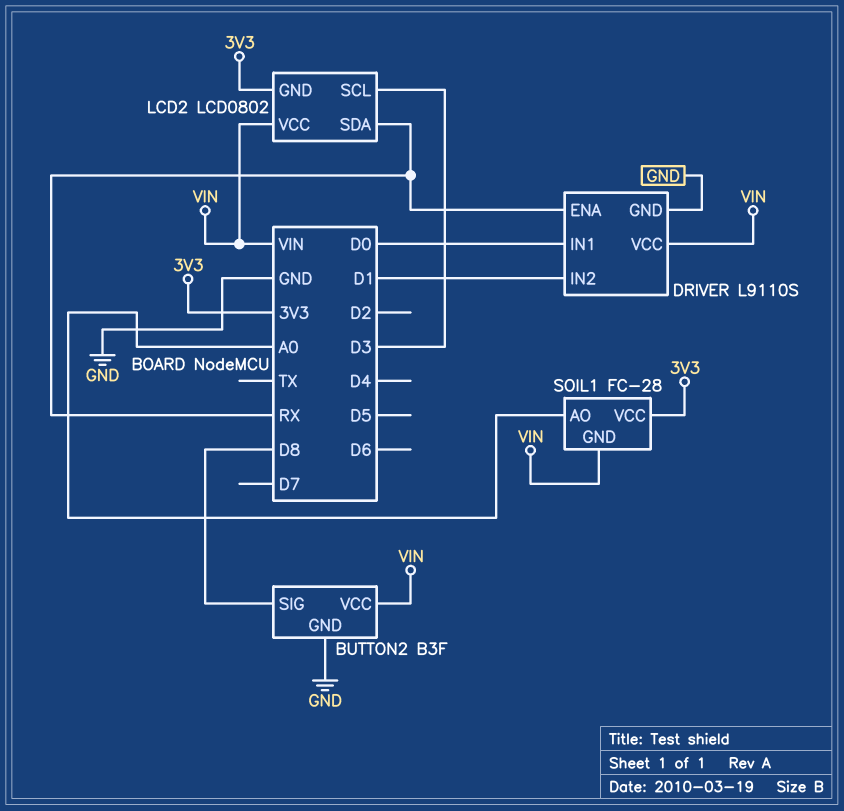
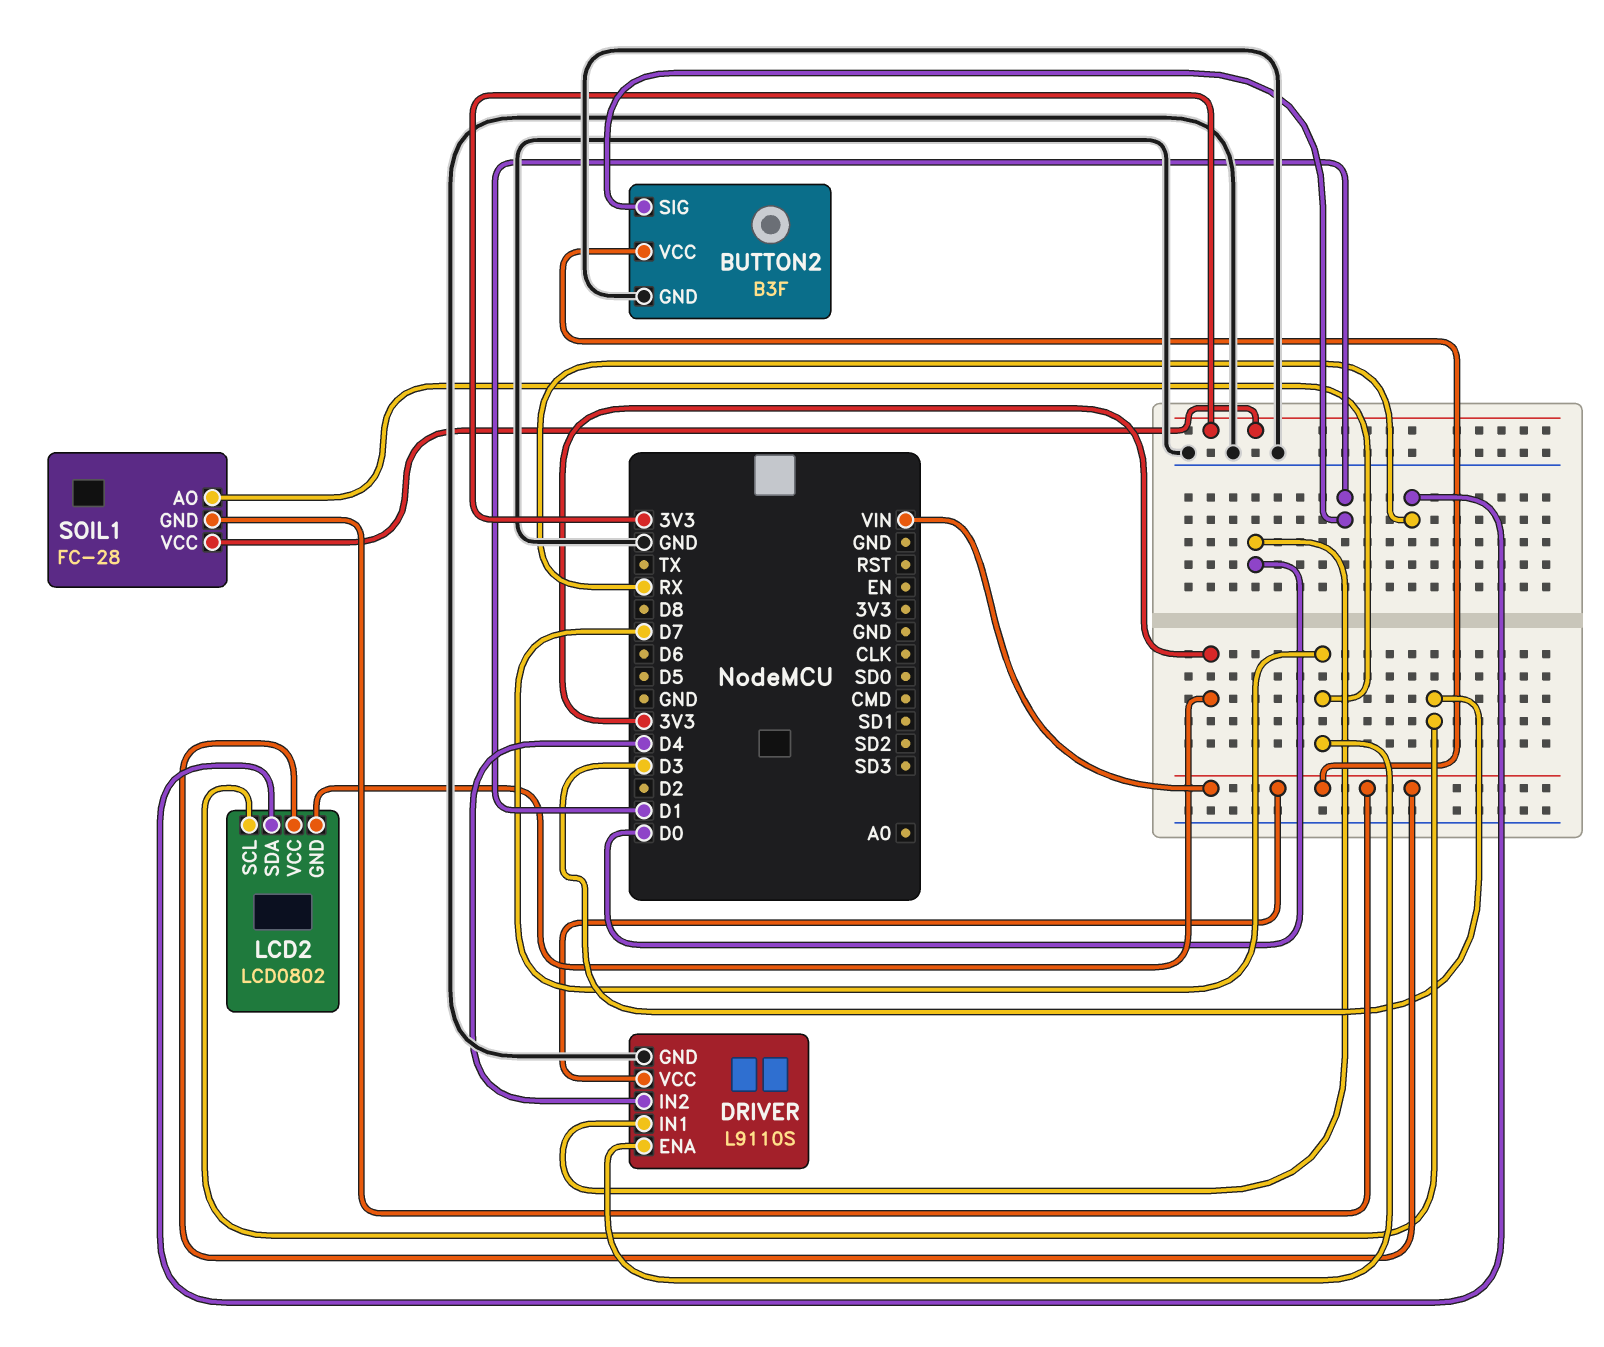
BUTTON2 pin SIG: D8 -> D1
DRIVER pin ENA: RX -> D7
DRIVER pin IN2: D1 -> D4
SOIL1 pin AO: A0 -> D7

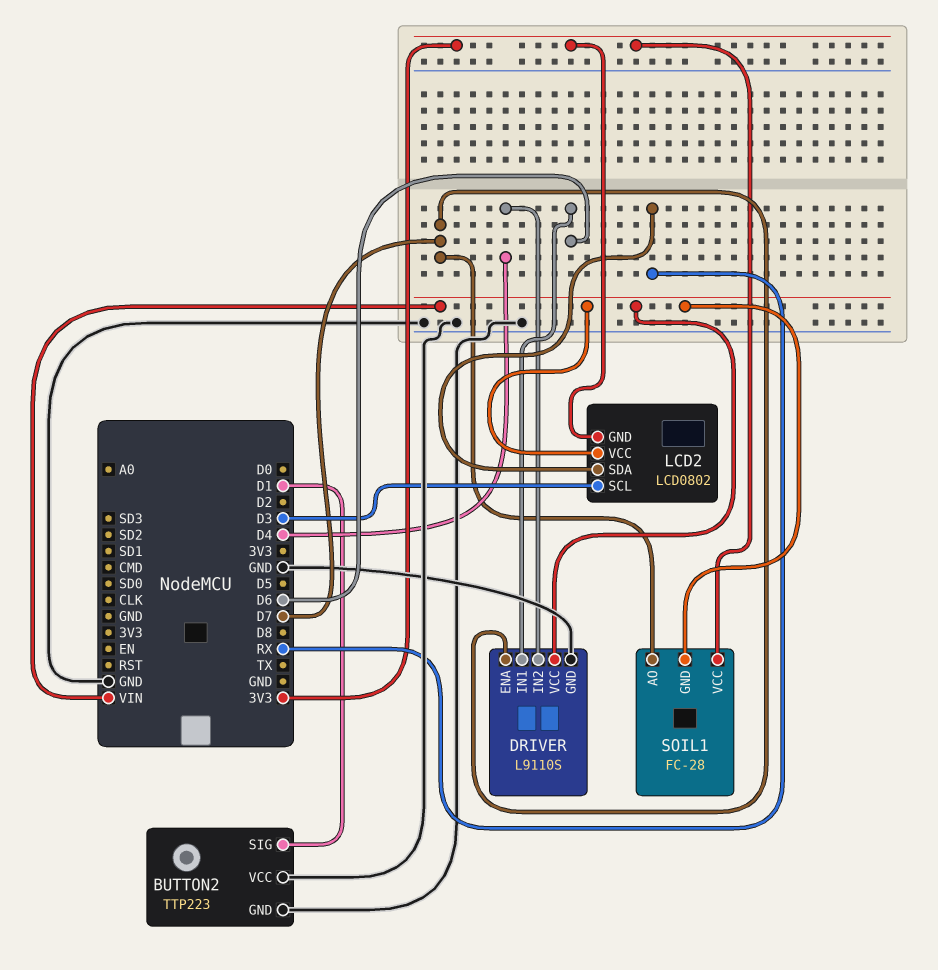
BUTTON2: B3F -> TTP223
BUTTON2 pin VCC: VIN -> GND
DRIVER pin IN1: D0 -> D6

